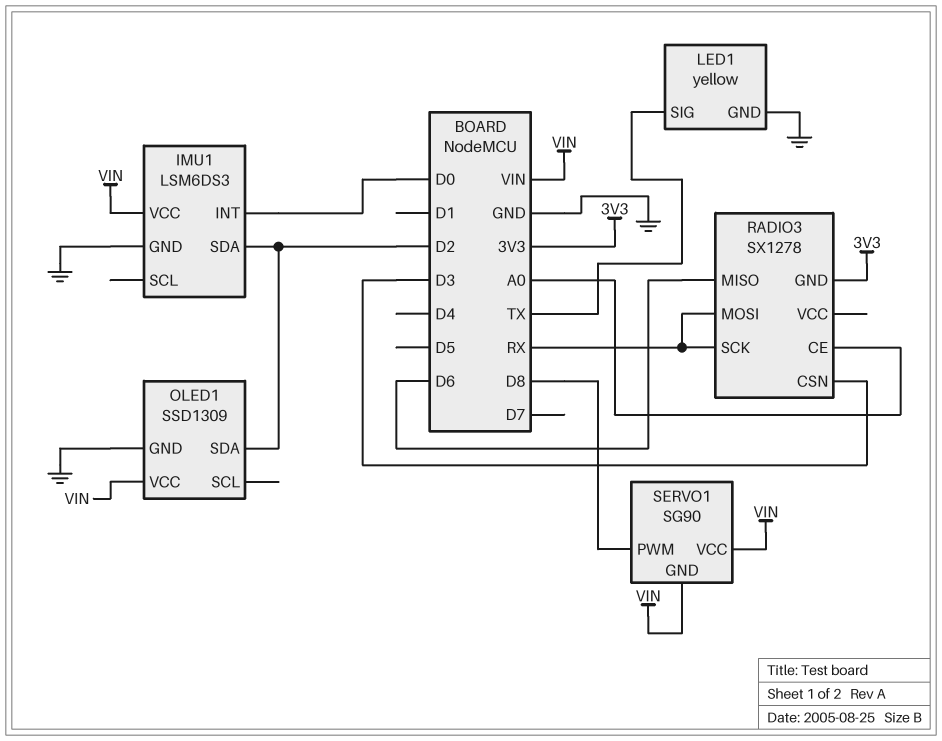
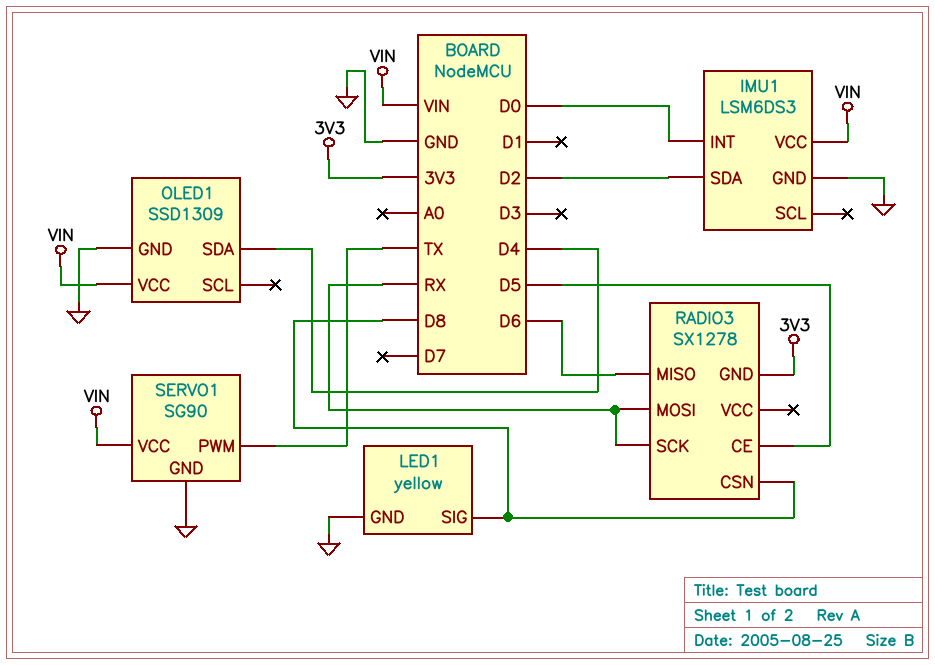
LED1 pin SIG: TX -> D8
OLED1 pin SDA: D2 -> D4
RADIO3 pin CE: A0 -> D5
RADIO3 pin CSN: D3 -> D8
SERVO1 pin GND: VIN -> GND
SERVO1 pin PWM: D8 -> TX

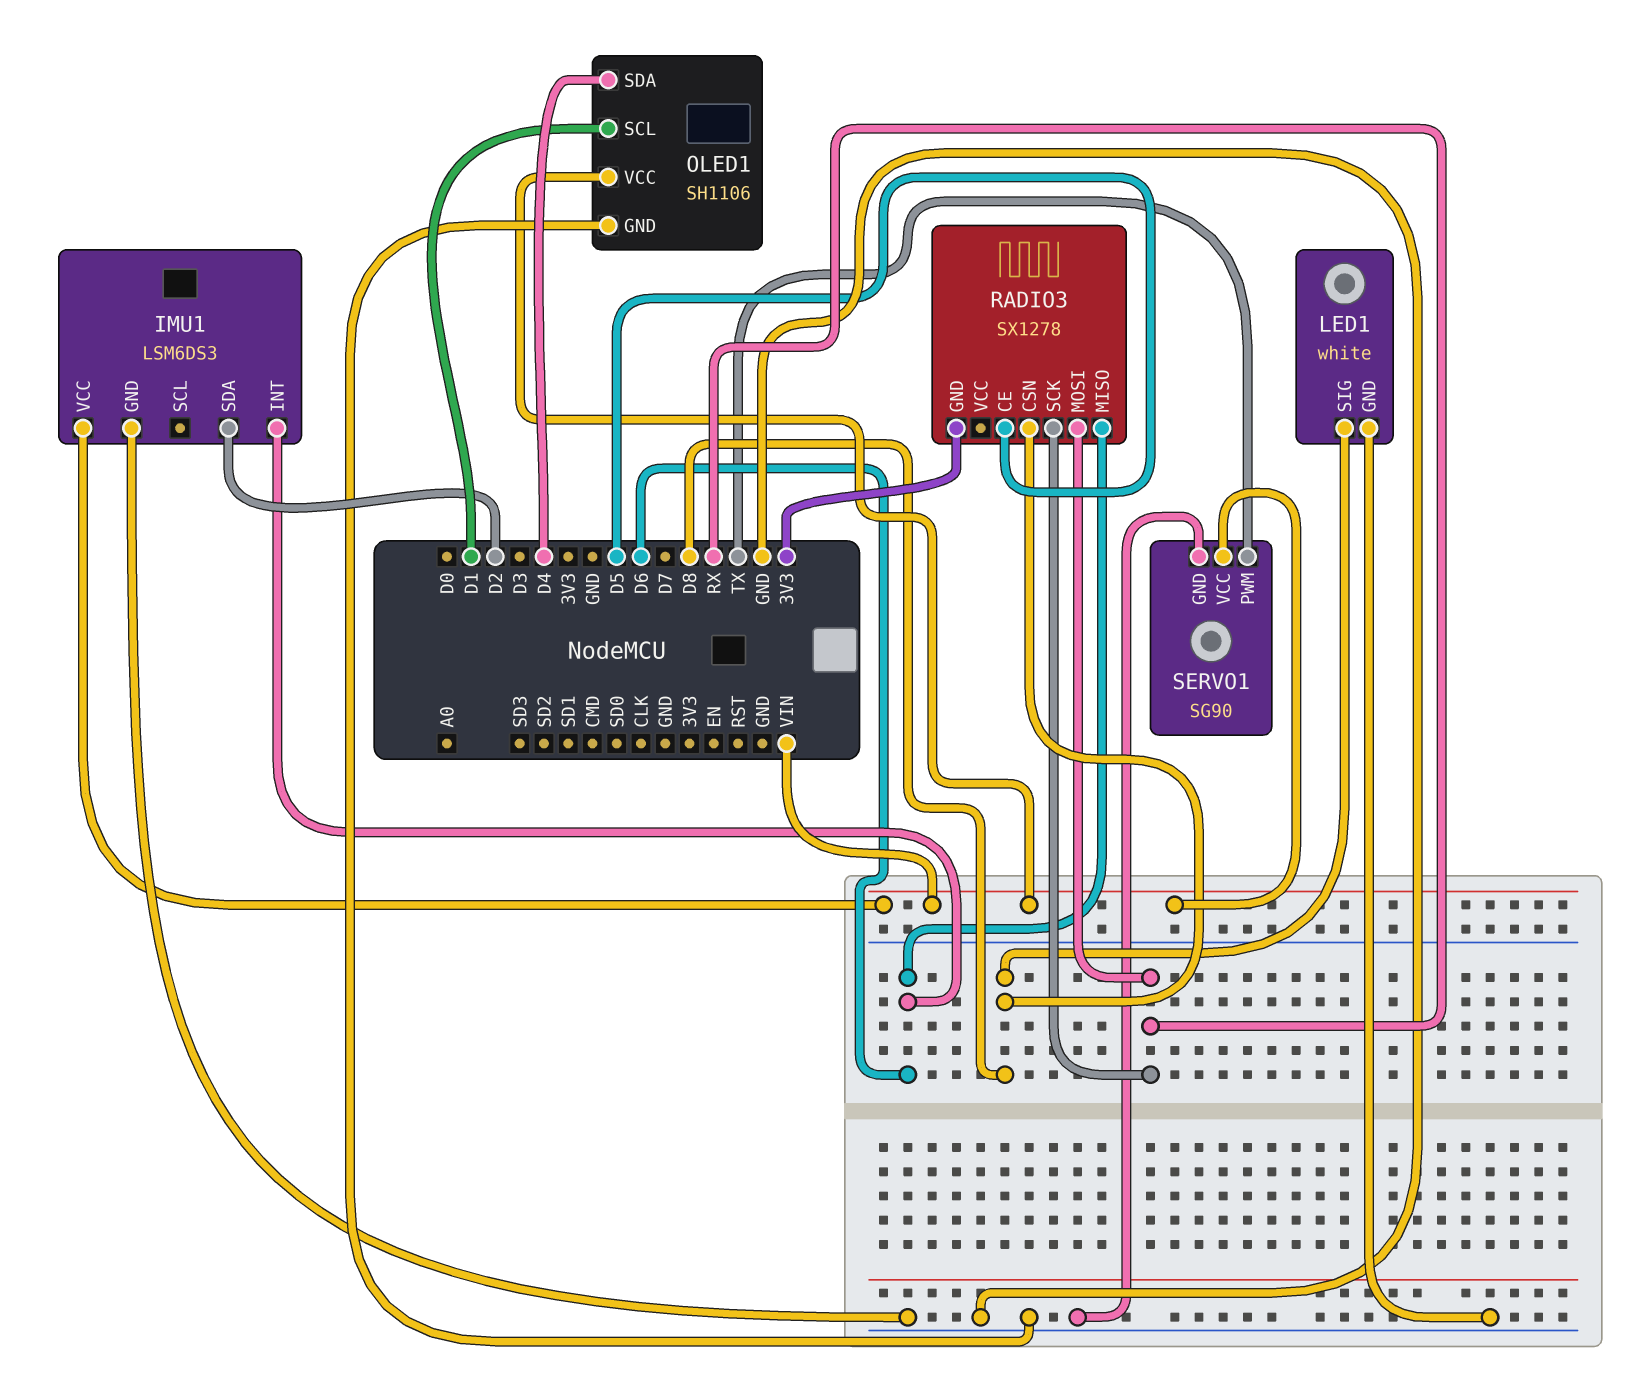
IMU1 pin INT: D0 -> D6
LED1: yellow -> white
OLED1: SSD1309 -> SH1106
OLED1 pin SCL: none -> D1

